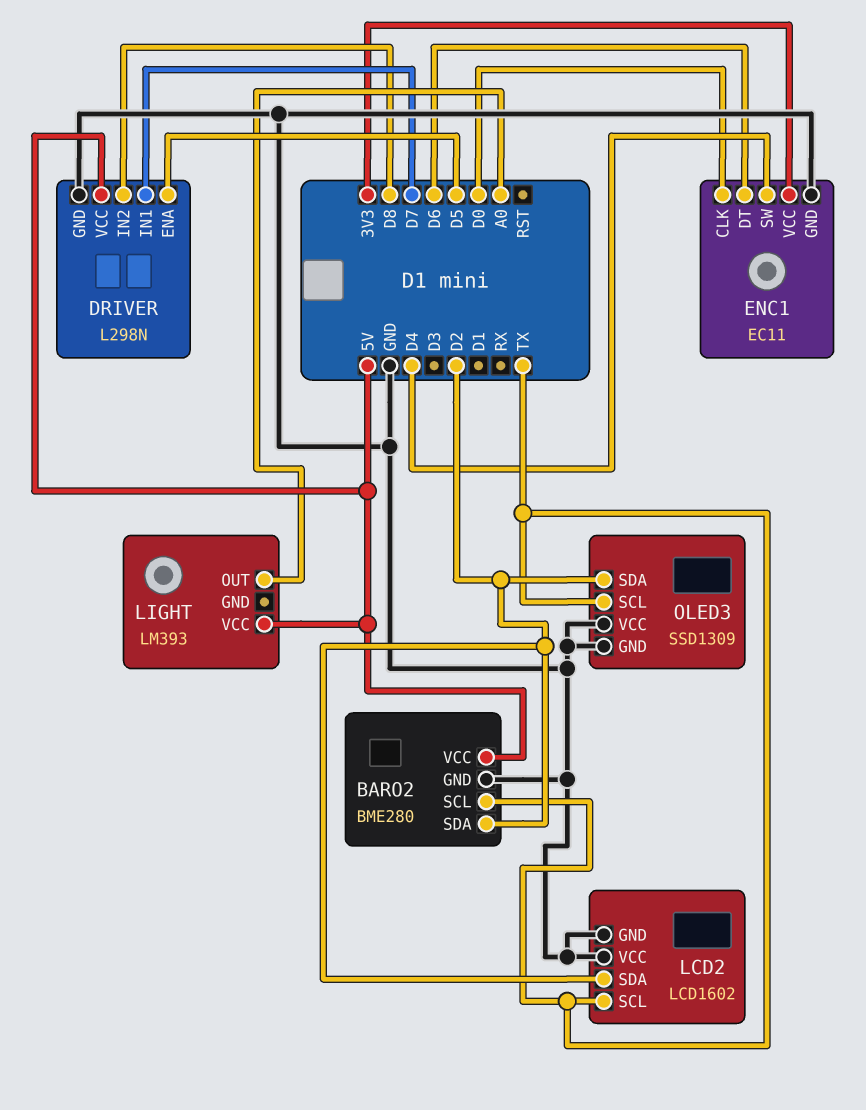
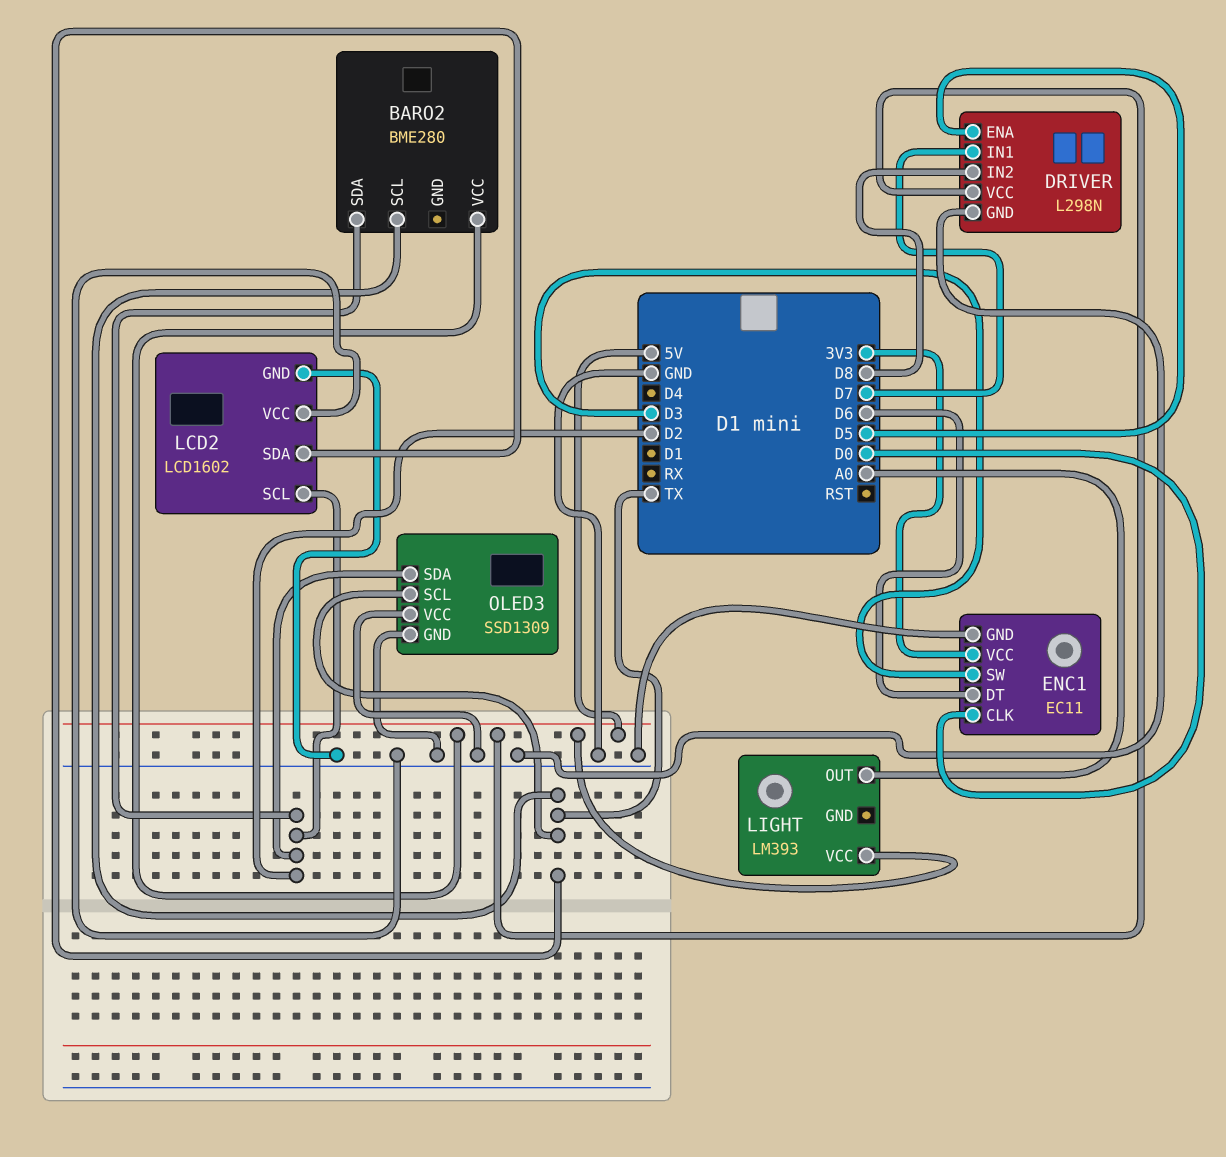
BARO2 pin GND: GND -> none
ENC1 pin SW: D4 -> D3
LCD2 pin SCL: TX -> D2
LCD2 pin SDA: D2 -> TX

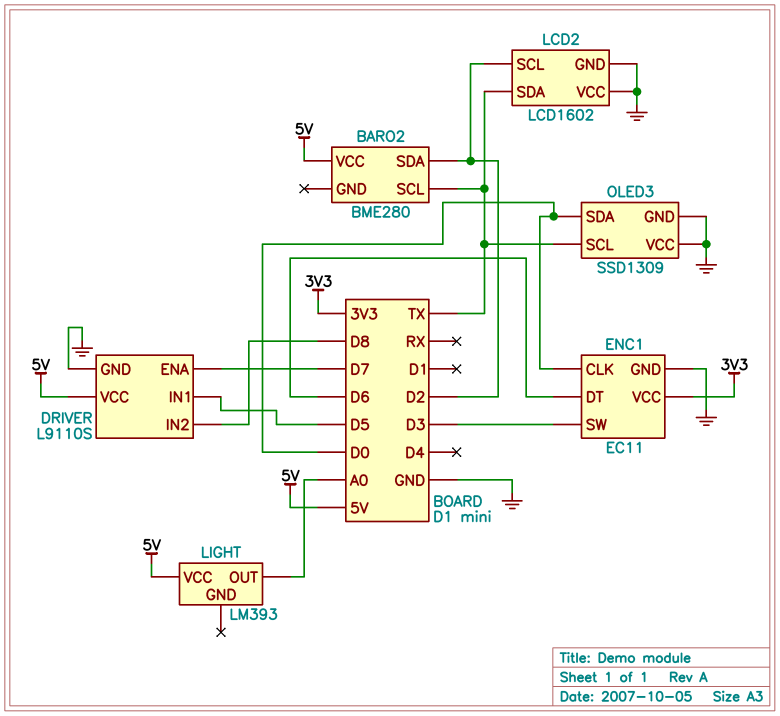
DRIVER: L298N -> L9110S
DRIVER pin ENA: D5 -> D7
DRIVER pin IN1: D7 -> D5
OLED3 pin SDA: D2 -> D0

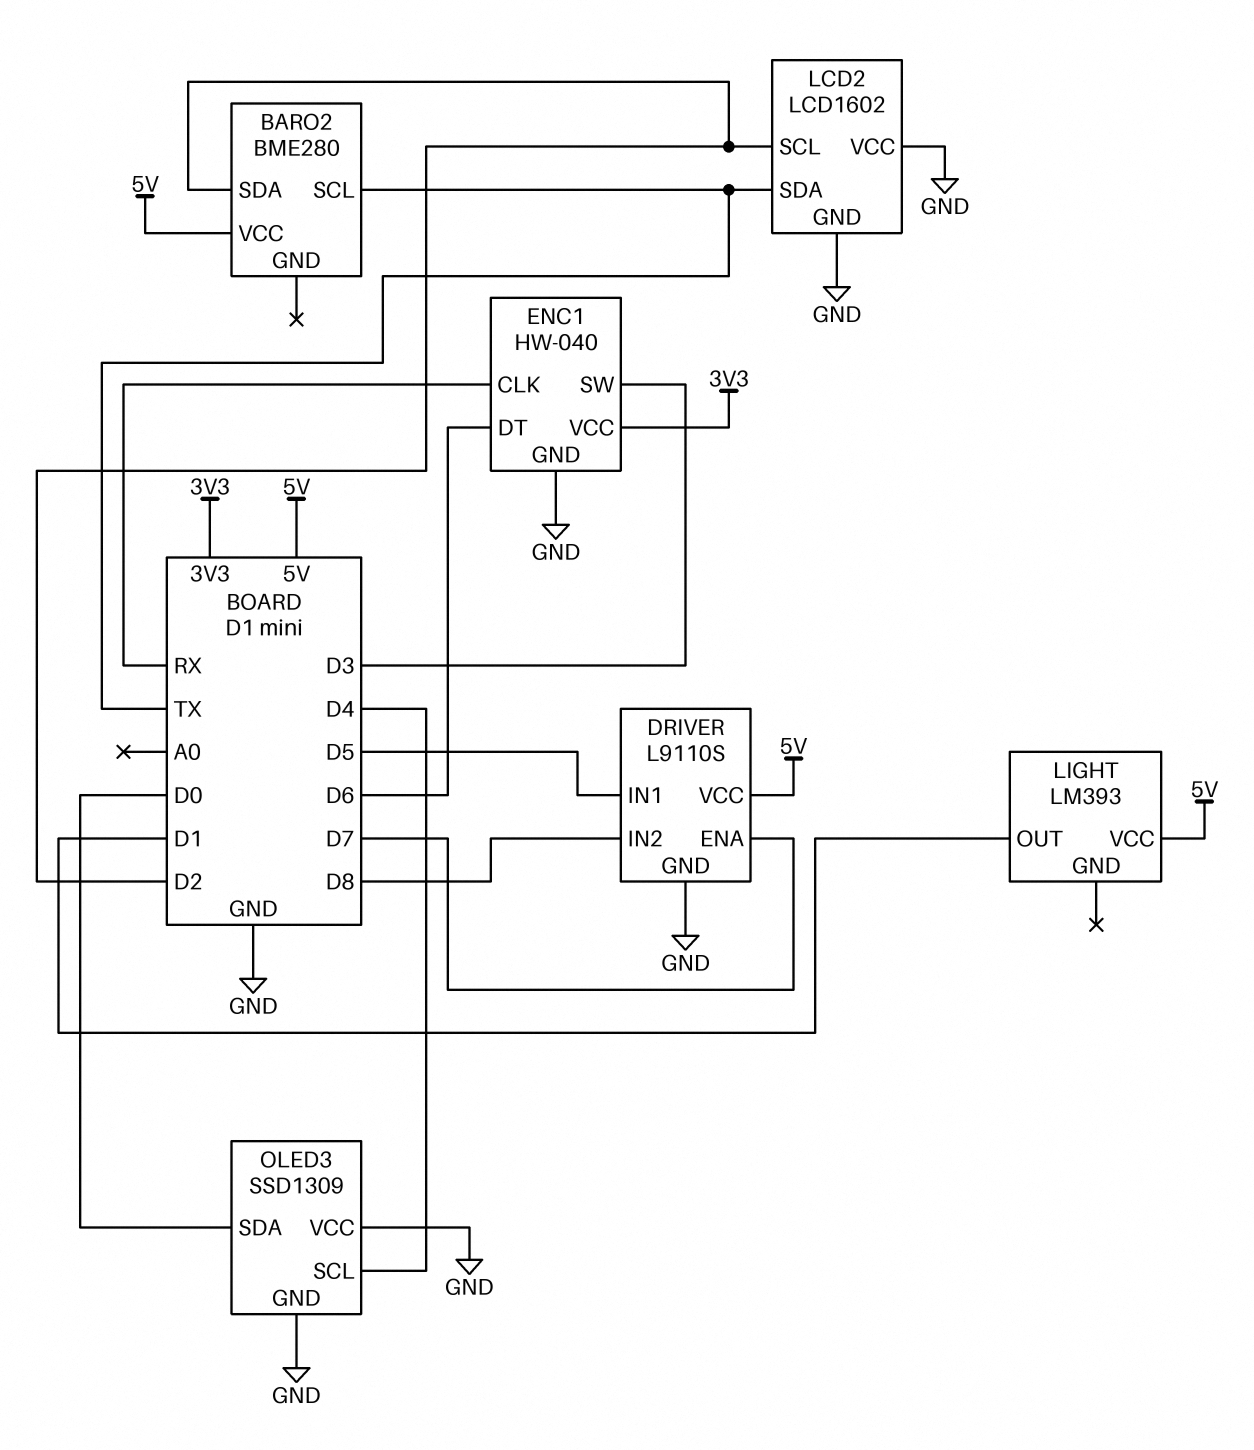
ENC1: EC11 -> HW-040
ENC1 pin CLK: D0 -> RX
LIGHT pin OUT: A0 -> D1
OLED3 pin SCL: TX -> D4

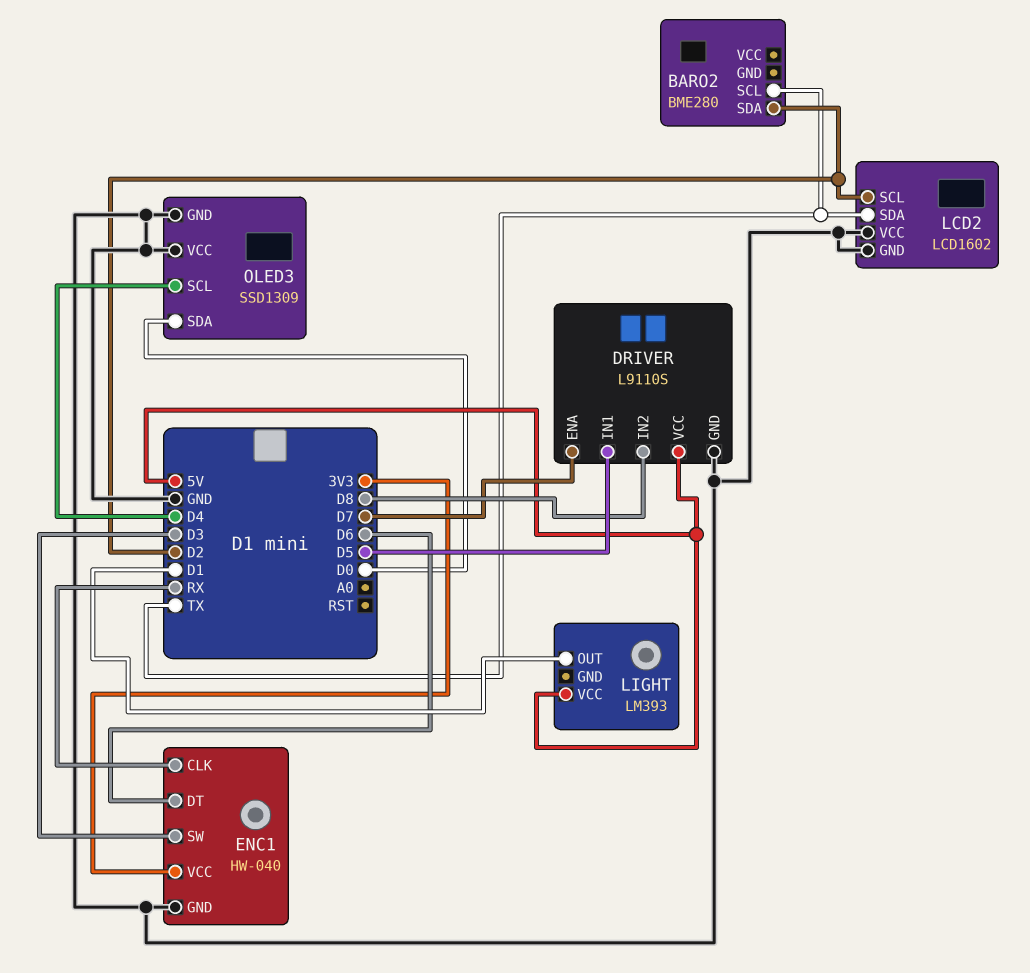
BARO2 pin VCC: 5V -> none

